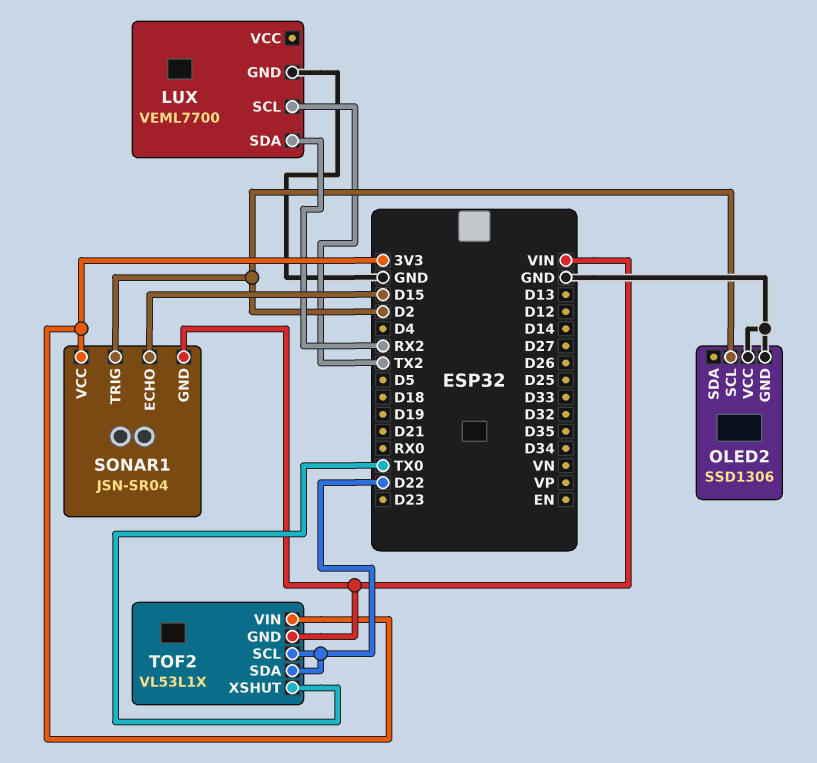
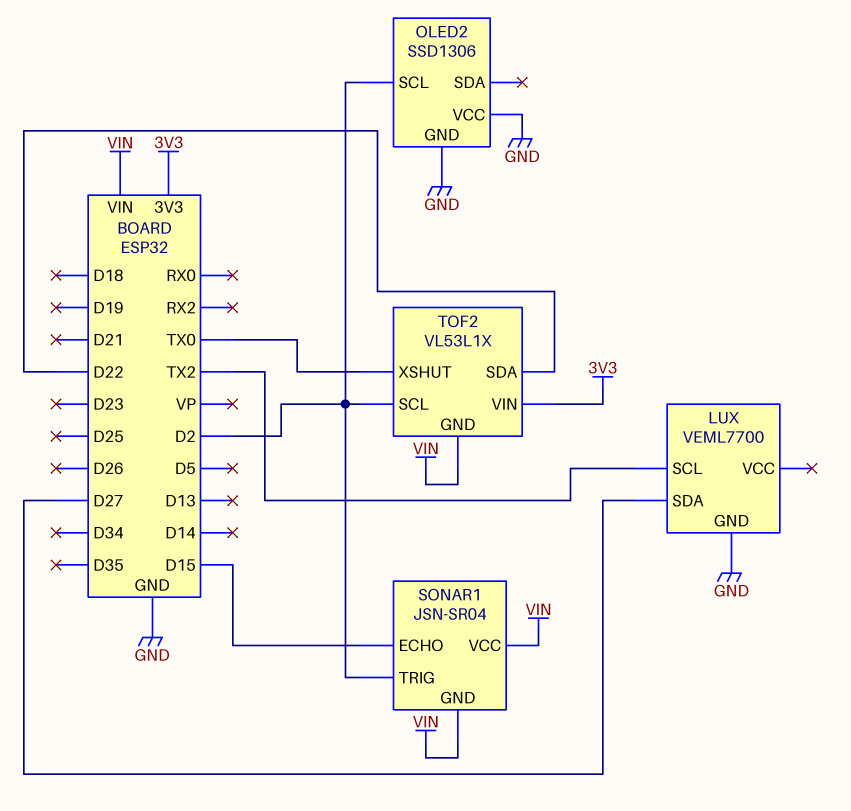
LUX pin SDA: RX2 -> D27
SONAR1 pin VCC: 3V3 -> VIN
TOF2 pin SCL: D22 -> D2

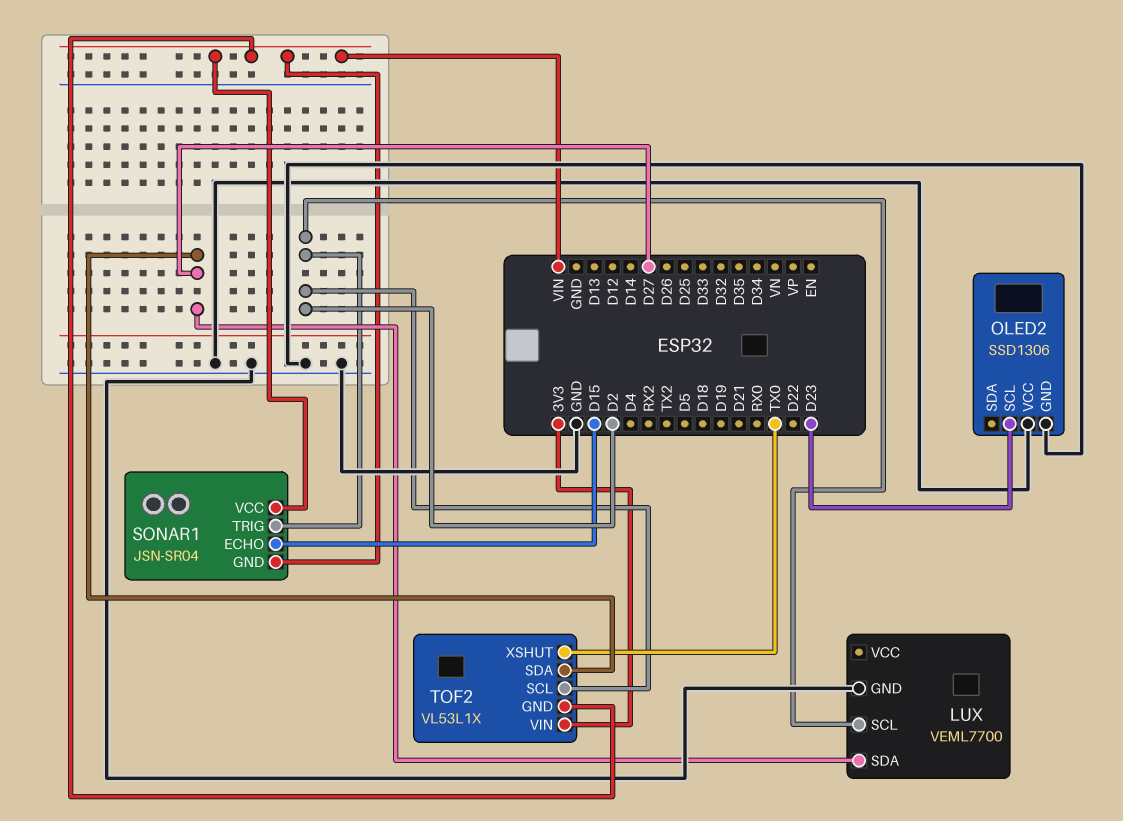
LUX pin SCL: TX2 -> D2
OLED2 pin SCL: D2 -> D23
TOF2 pin SDA: D22 -> D27

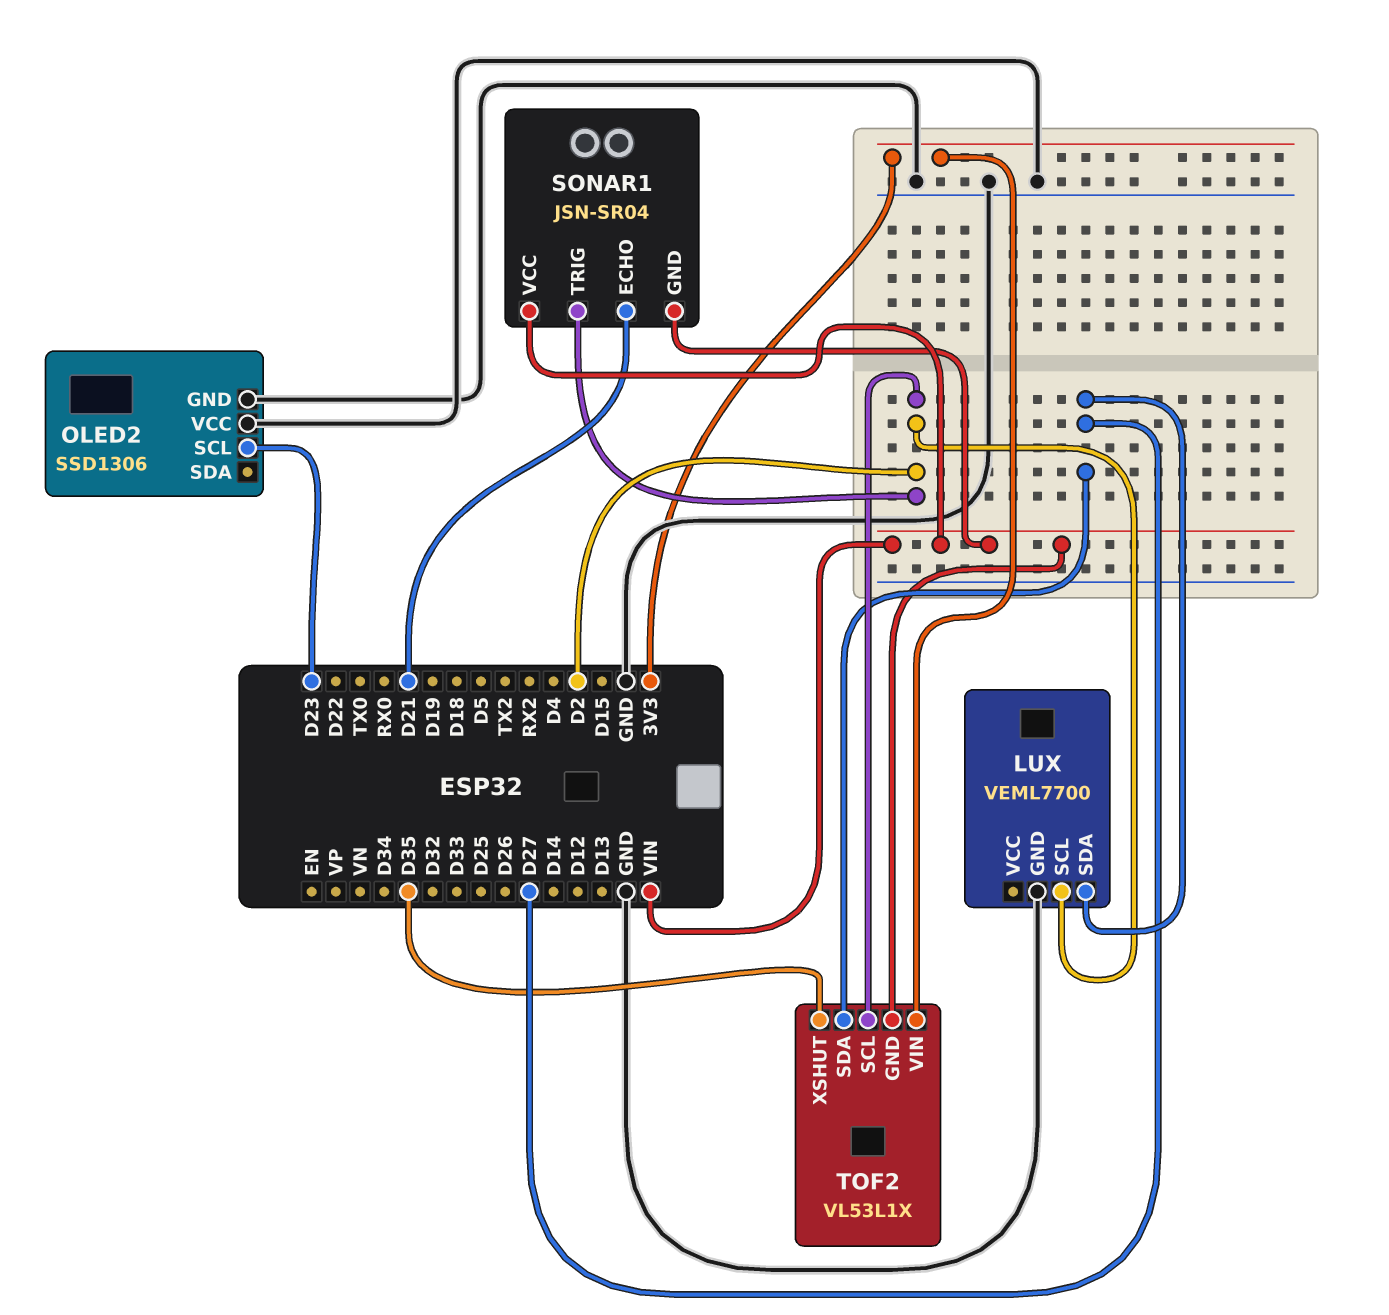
SONAR1 pin ECHO: D15 -> D21
TOF2 pin XSHUT: TX0 -> D35

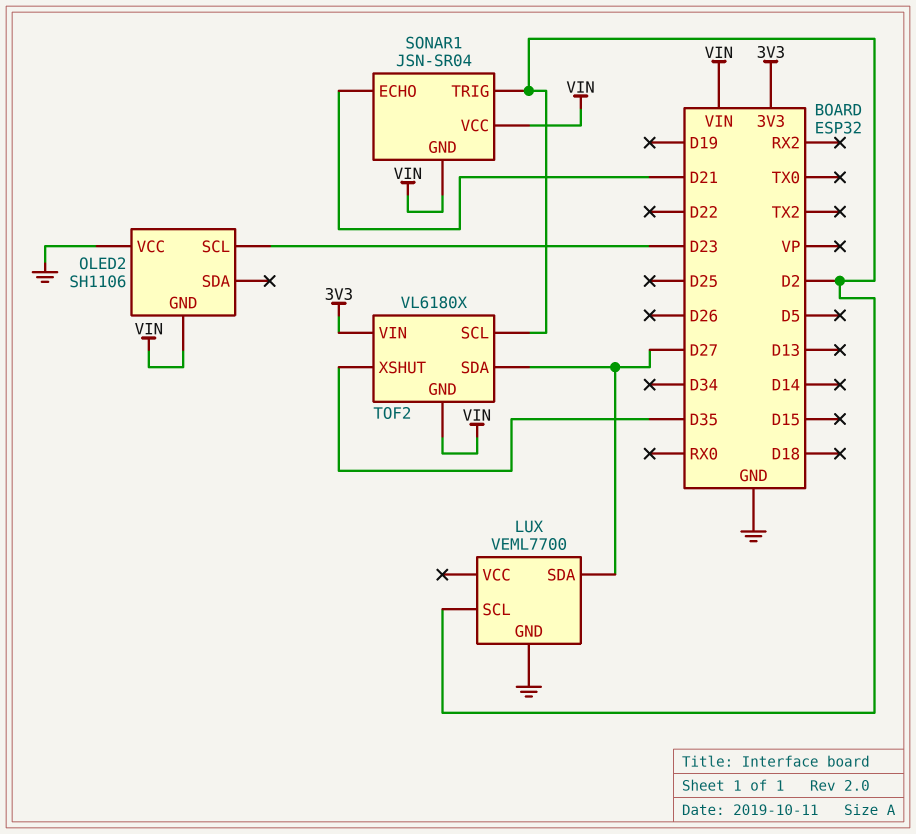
OLED2: SSD1306 -> SH1106
OLED2 pin GND: GND -> VIN
TOF2: VL53L1X -> VL6180X

